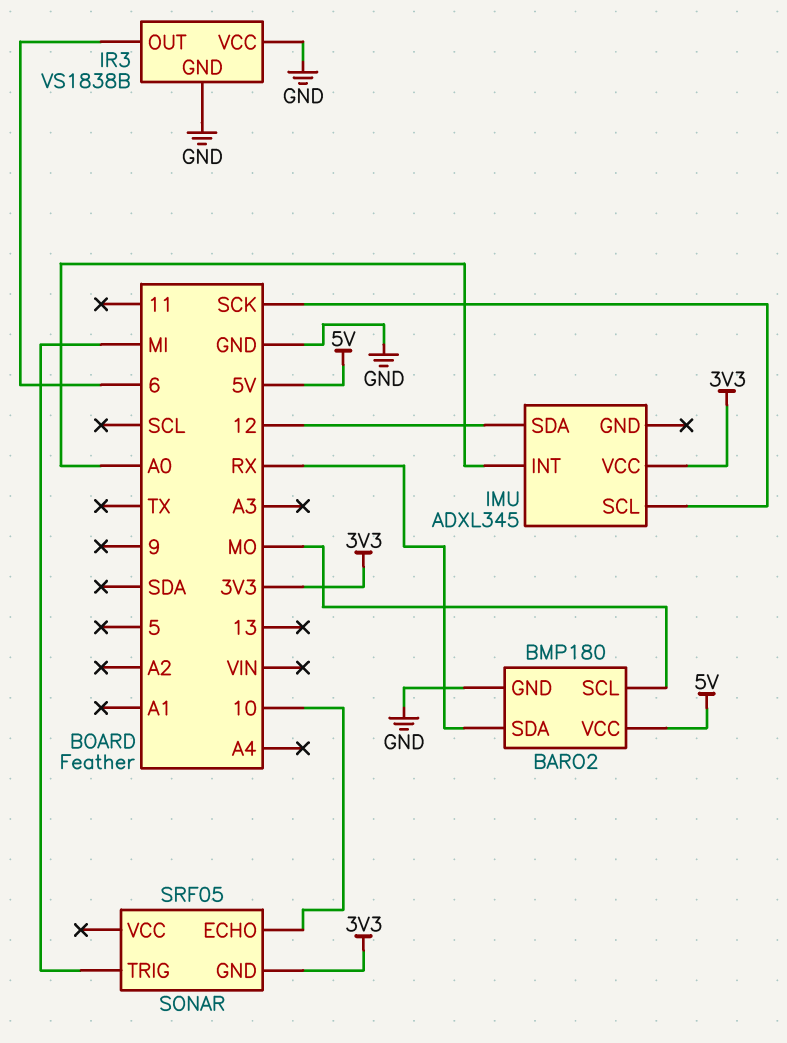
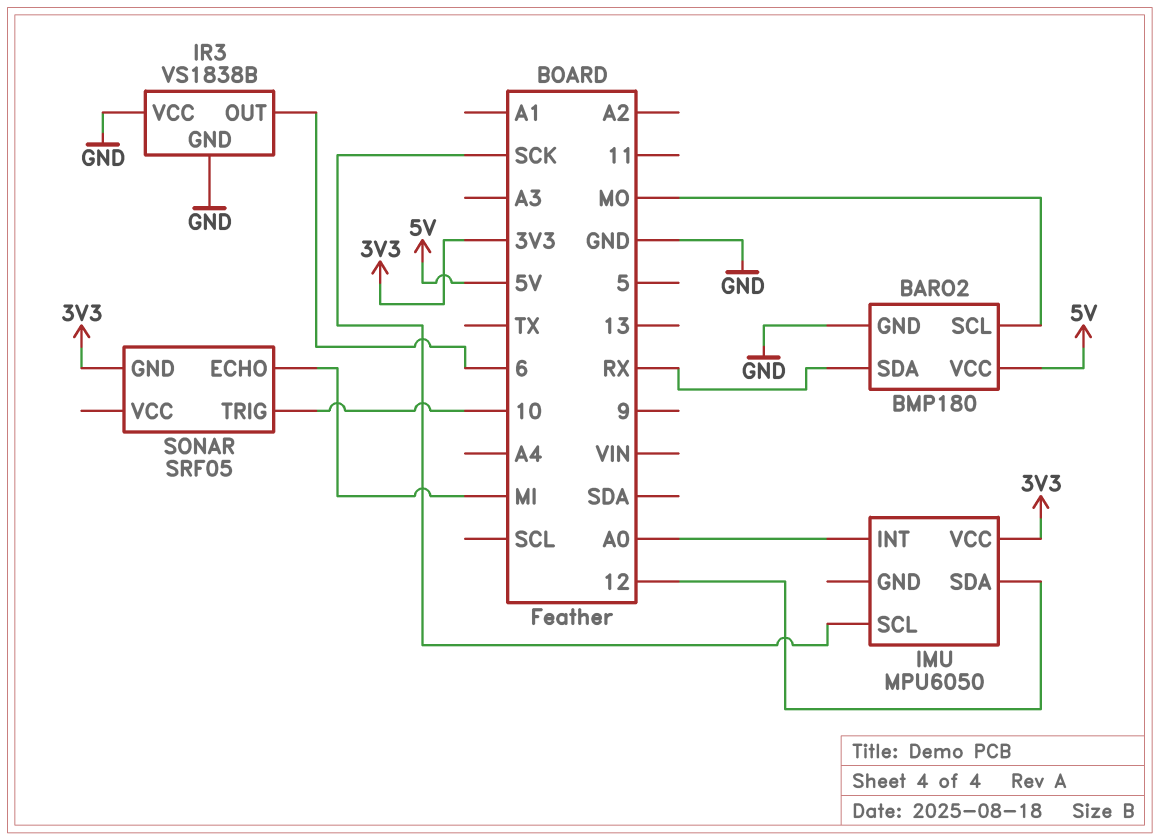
IMU: ADXL345 -> MPU6050
SONAR pin ECHO: 10 -> MI
SONAR pin TRIG: MI -> 10

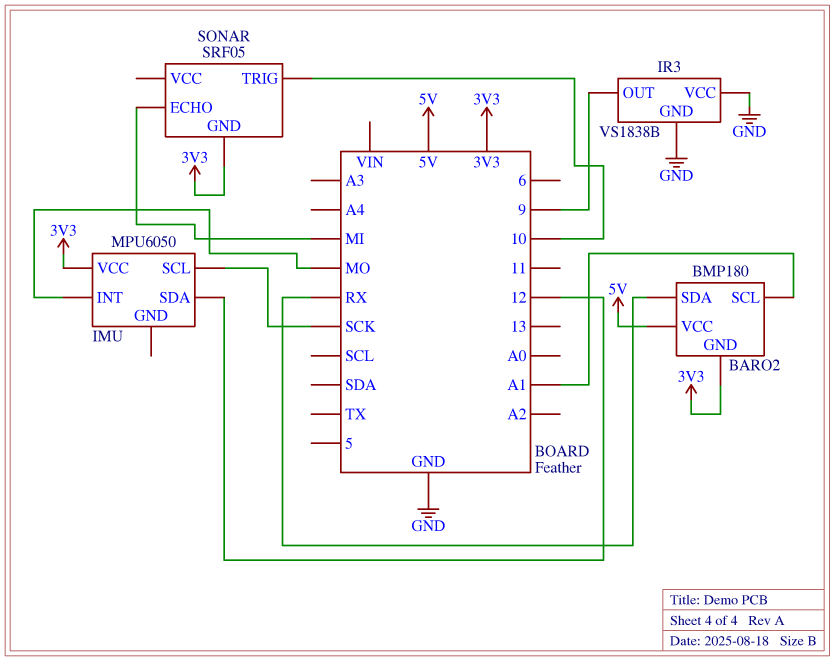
BARO2 pin GND: GND -> 3V3
BARO2 pin SCL: MO -> A1
IMU pin INT: A0 -> MO
IR3 pin OUT: 6 -> 9

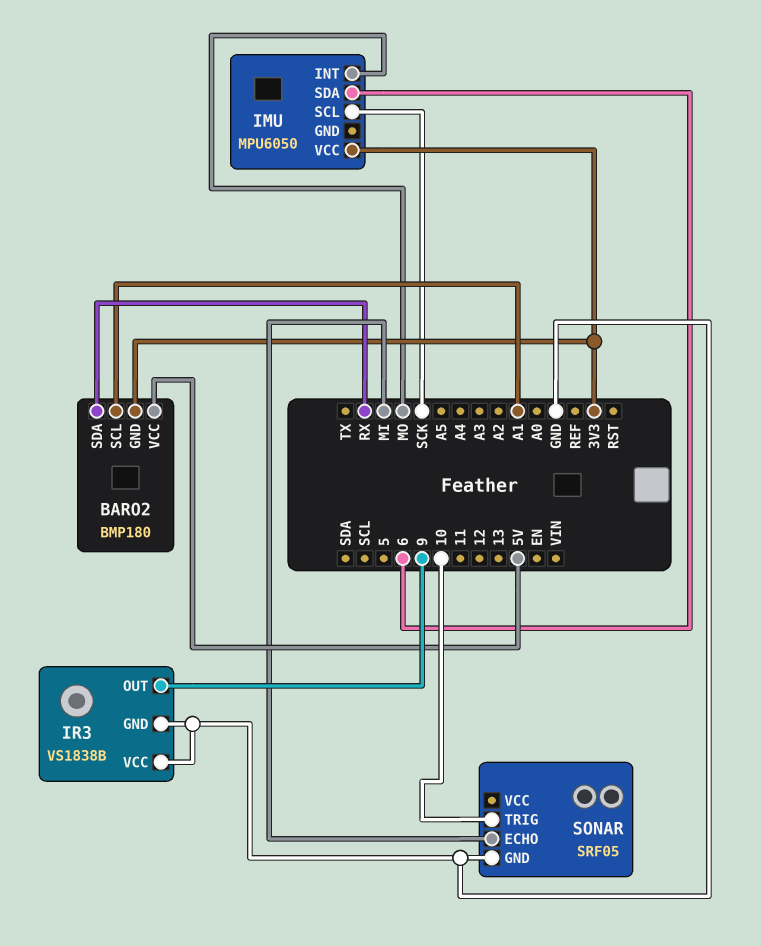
IMU pin SDA: 12 -> 6
SONAR pin GND: 3V3 -> GND

